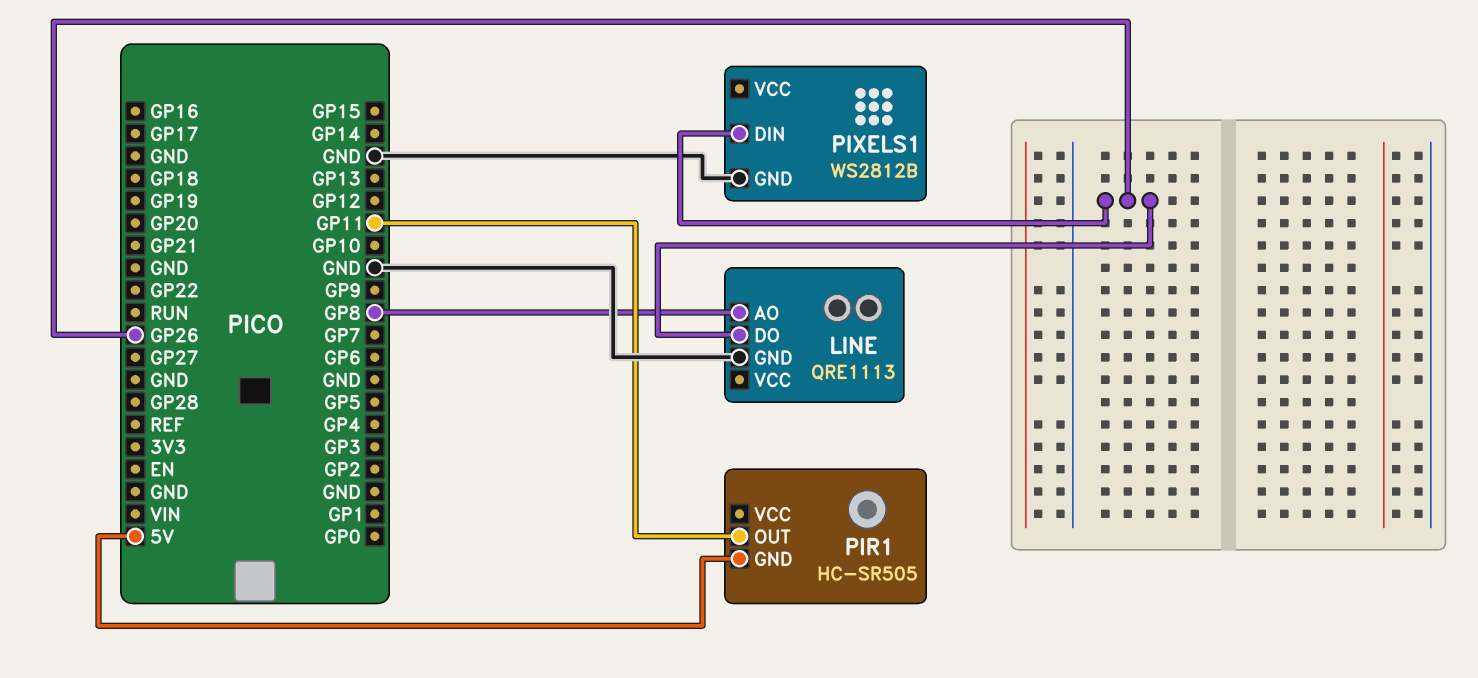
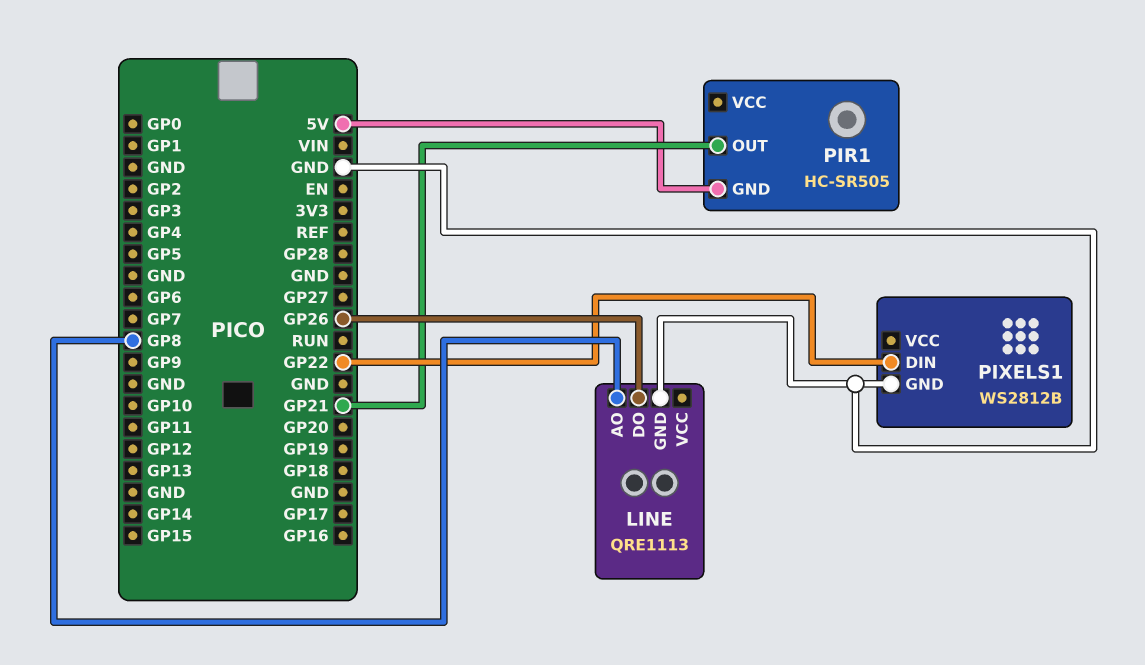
PIR1 pin OUT: GP11 -> GP21
PIXELS1 pin DIN: GP26 -> GP22

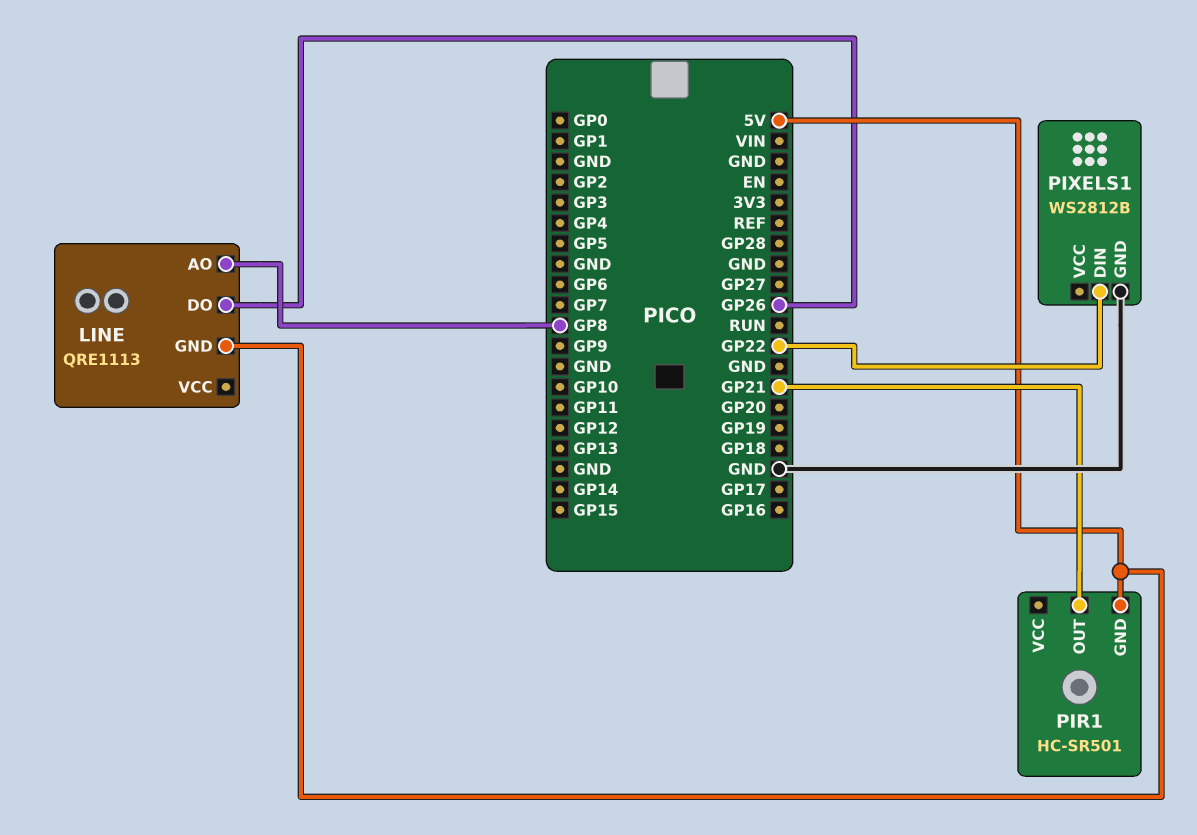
LINE pin GND: GND -> 5V
PIR1: HC-SR505 -> HC-SR501

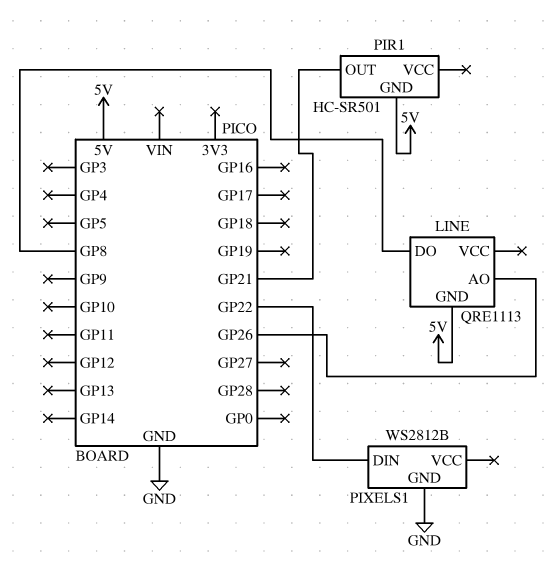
LINE pin AO: GP8 -> GP26
LINE pin DO: GP26 -> GP8

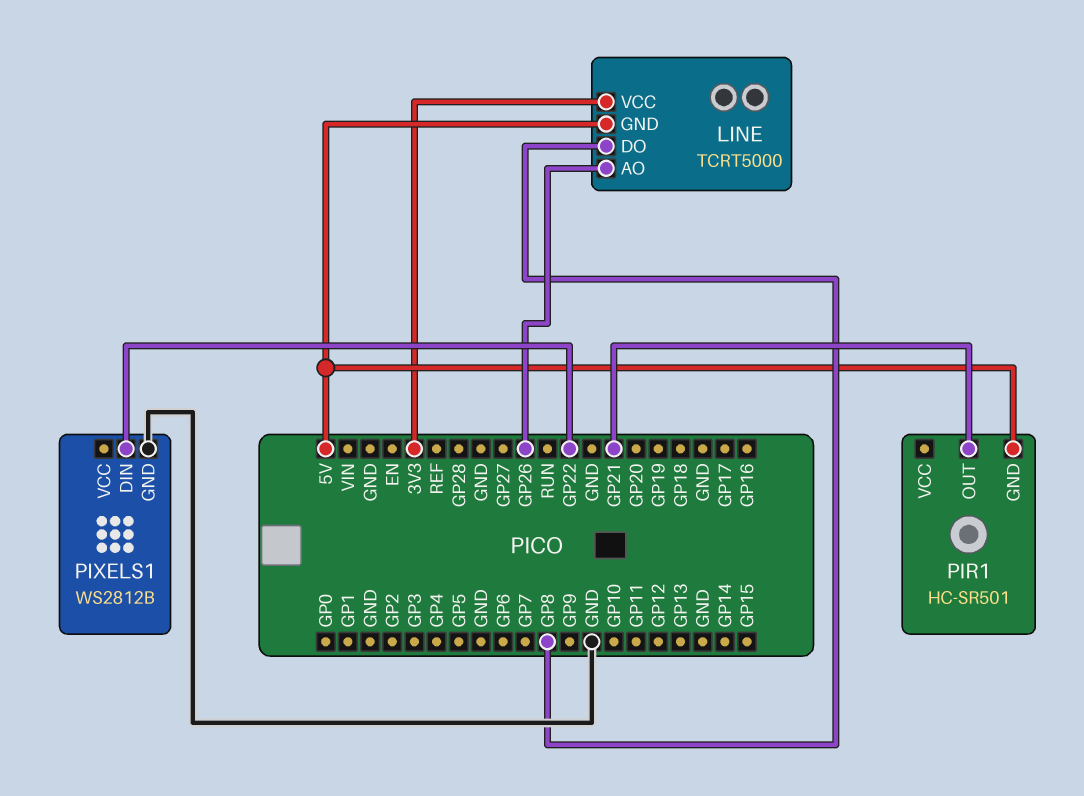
LINE: QRE1113 -> TCRT5000
LINE pin VCC: none -> 3V3

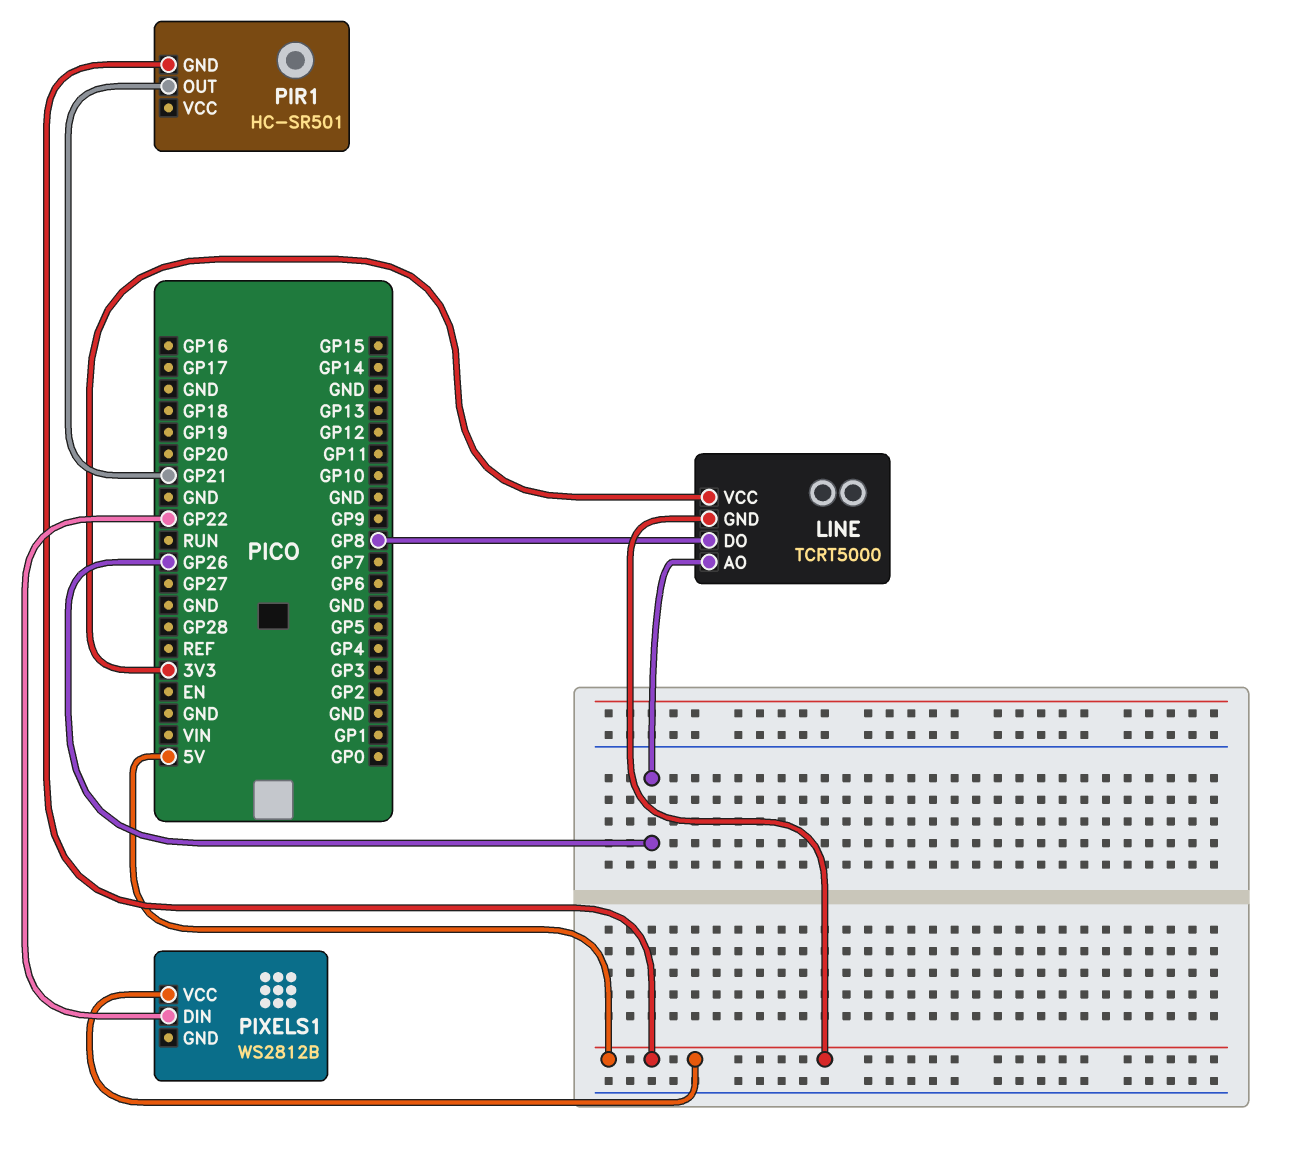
PIXELS1 pin GND: GND -> none
PIXELS1 pin VCC: none -> 5V

